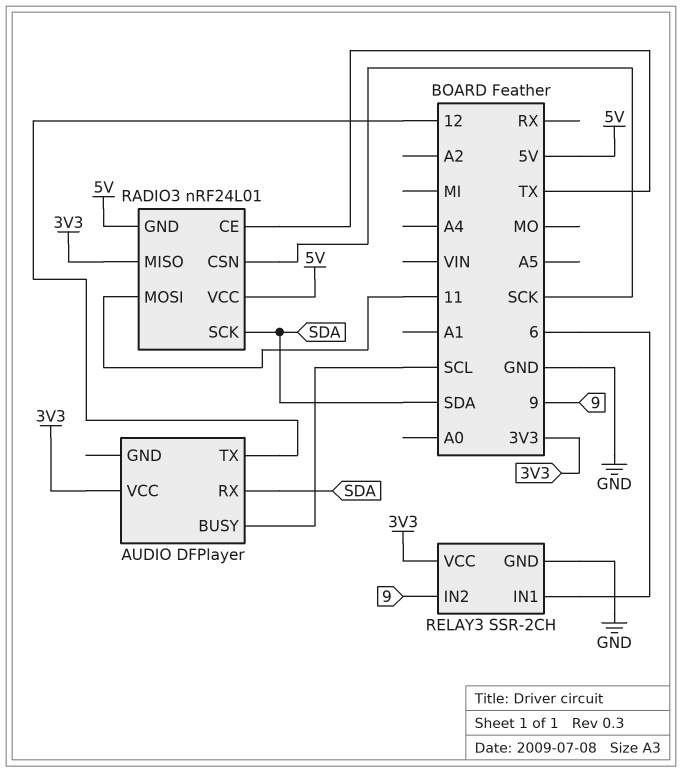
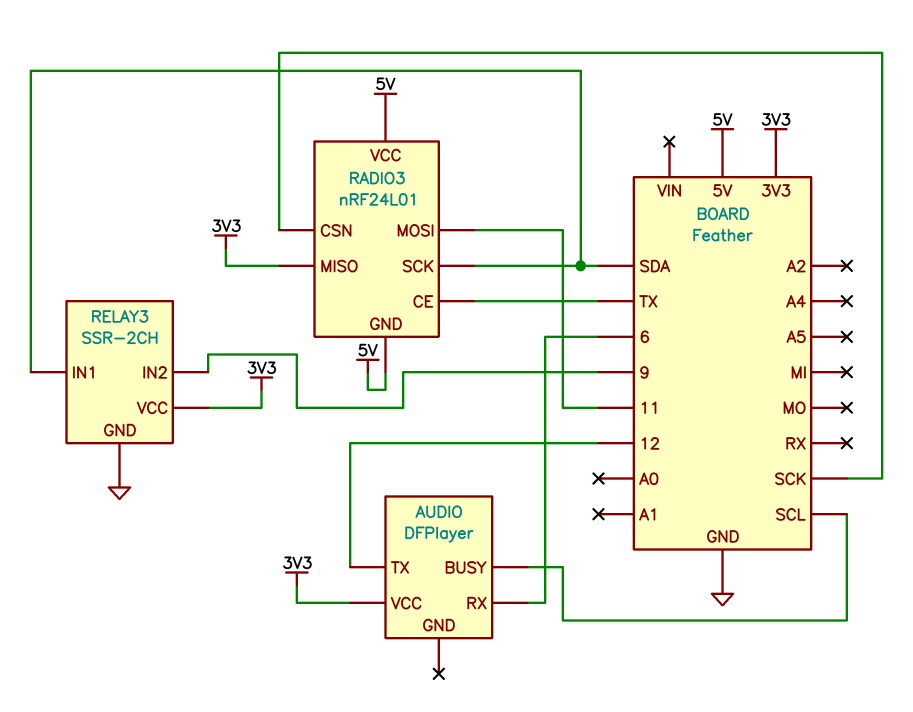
AUDIO pin RX: SDA -> 6
RELAY3 pin IN1: 6 -> SDA

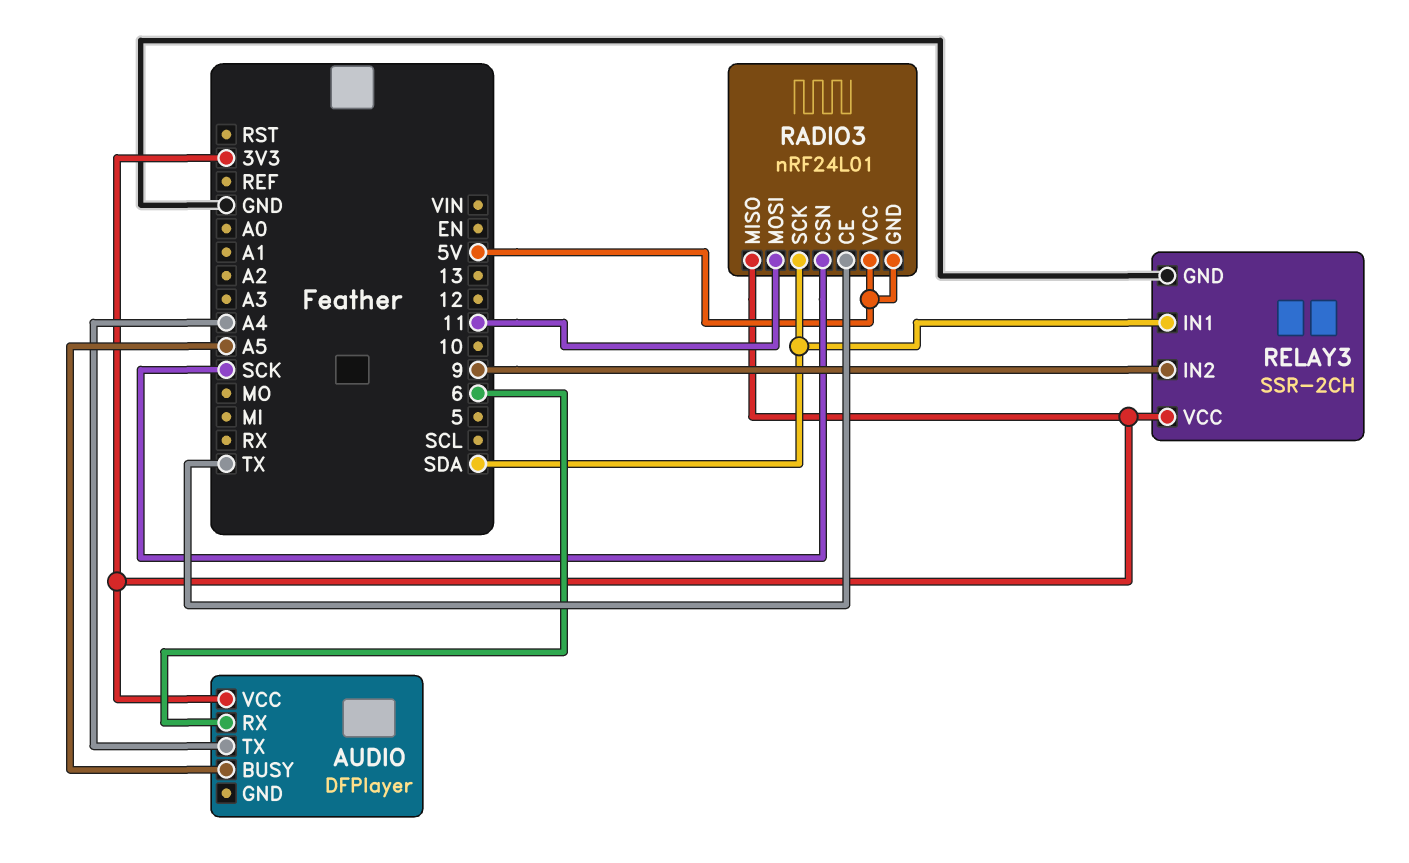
AUDIO pin BUSY: SCL -> A5
AUDIO pin TX: 12 -> A4

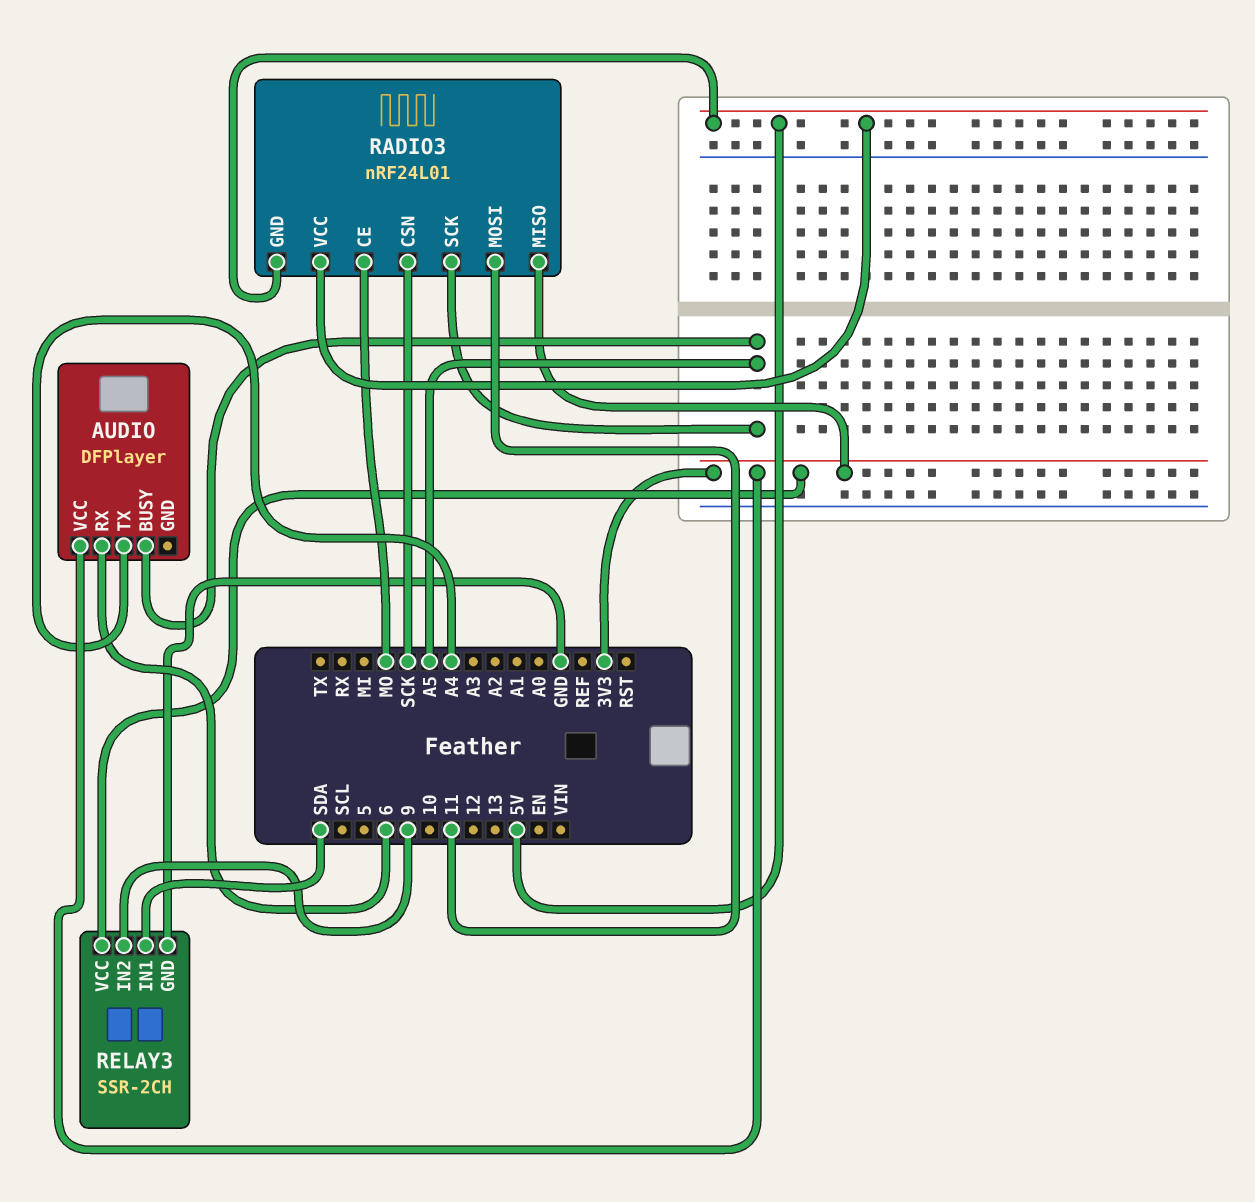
RADIO3 pin CE: TX -> MO
RADIO3 pin SCK: SDA -> A5

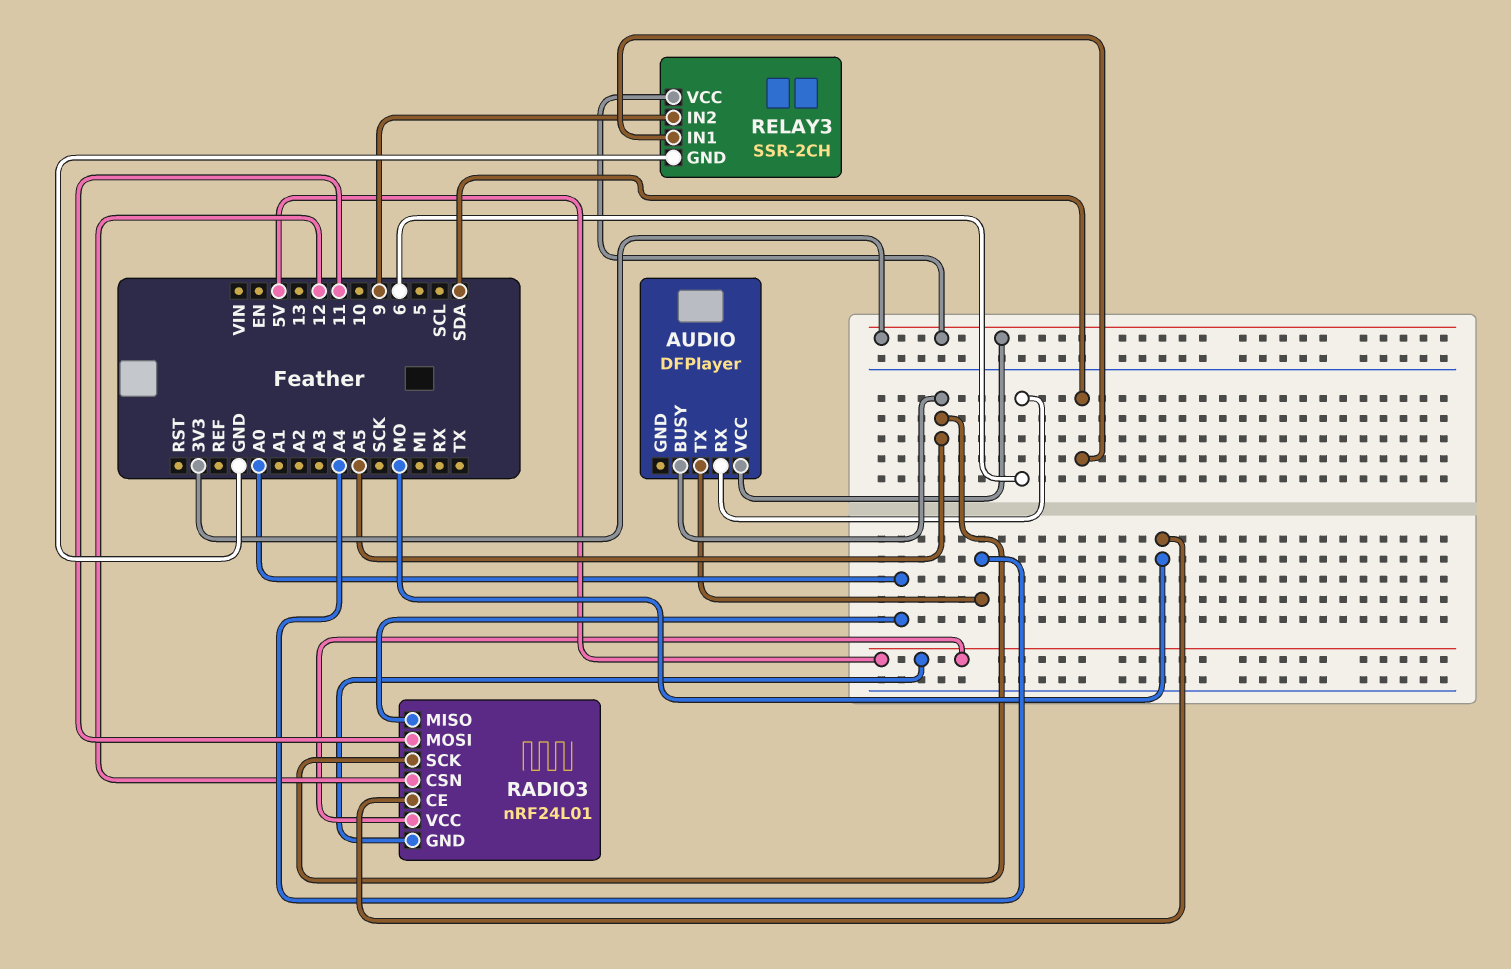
RADIO3 pin CSN: SCK -> 12
RADIO3 pin MISO: 3V3 -> A0

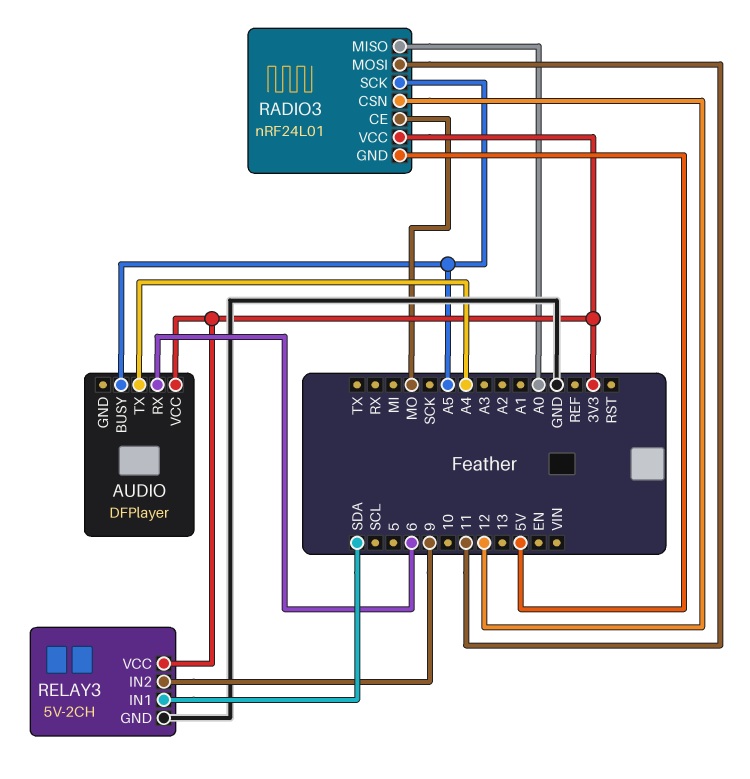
RADIO3 pin VCC: 5V -> 3V3
RELAY3: SSR-2CH -> 5V-2CH

